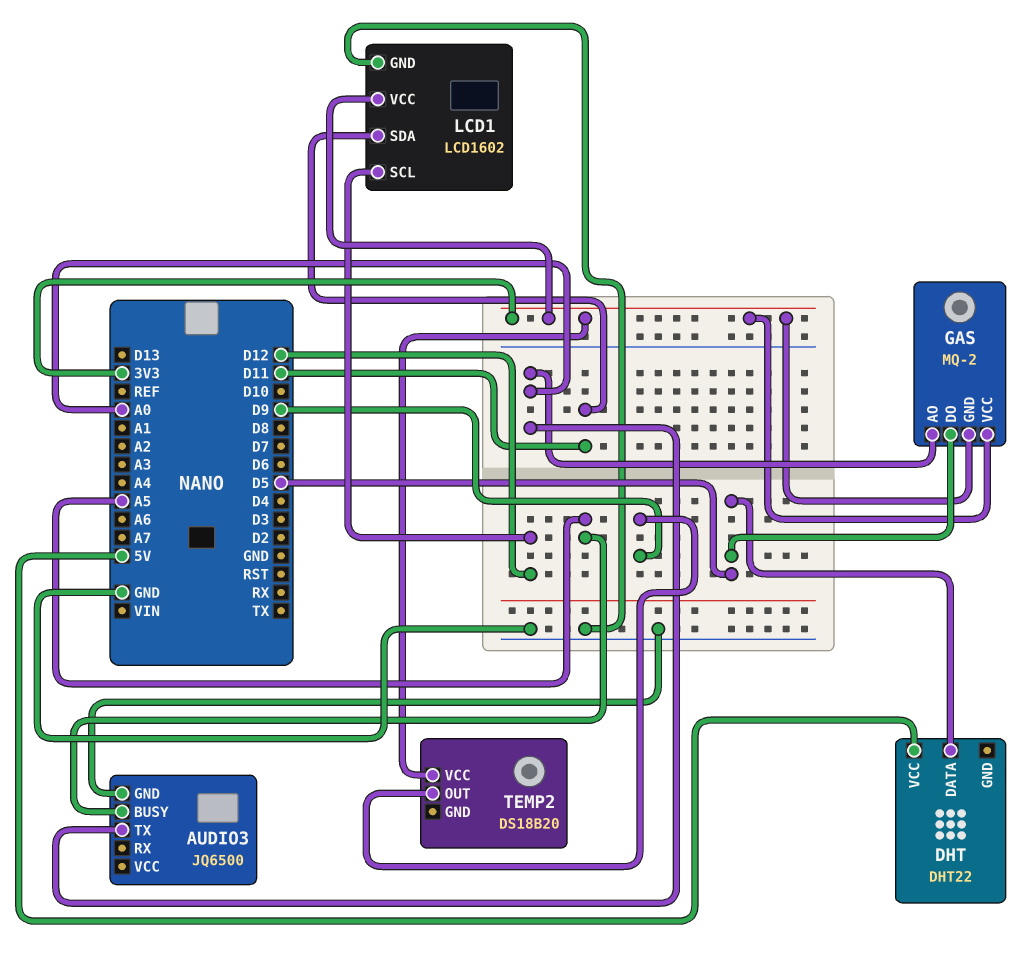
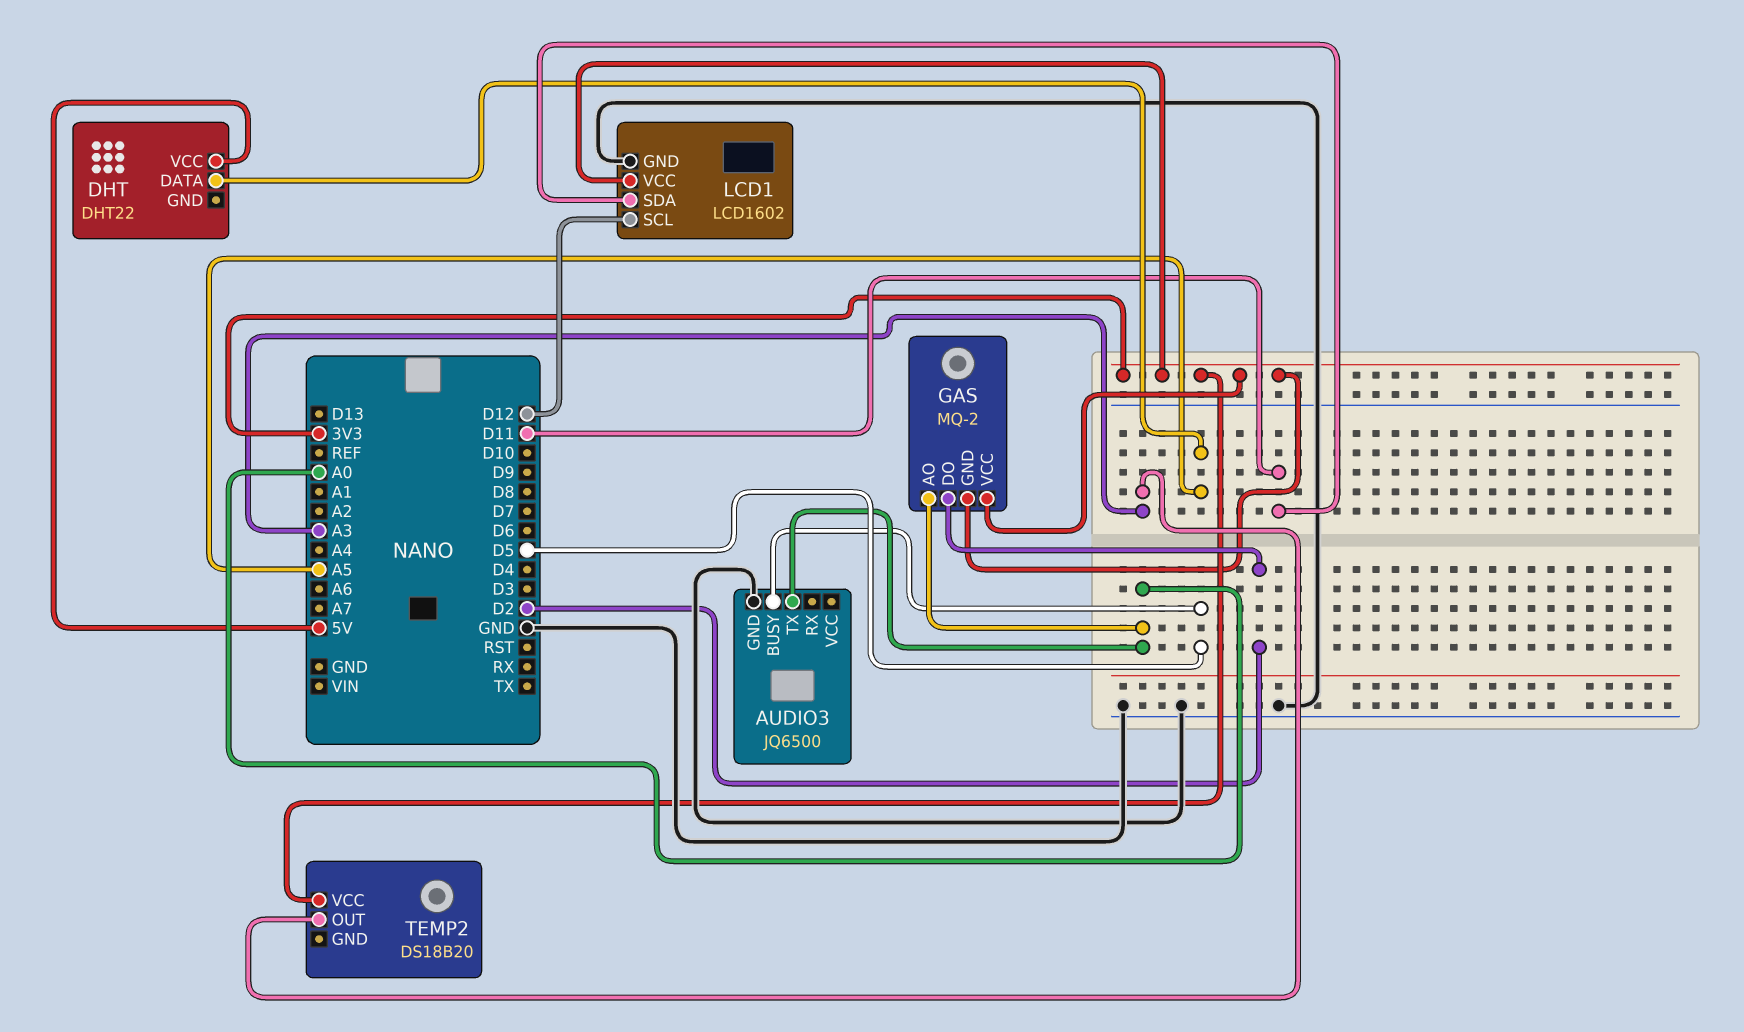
AUDIO3 pin BUSY: A5 -> D5
DHT pin DATA: D5 -> A5
GAS pin DO: D5 -> D2
TEMP2 pin OUT: D9 -> A3

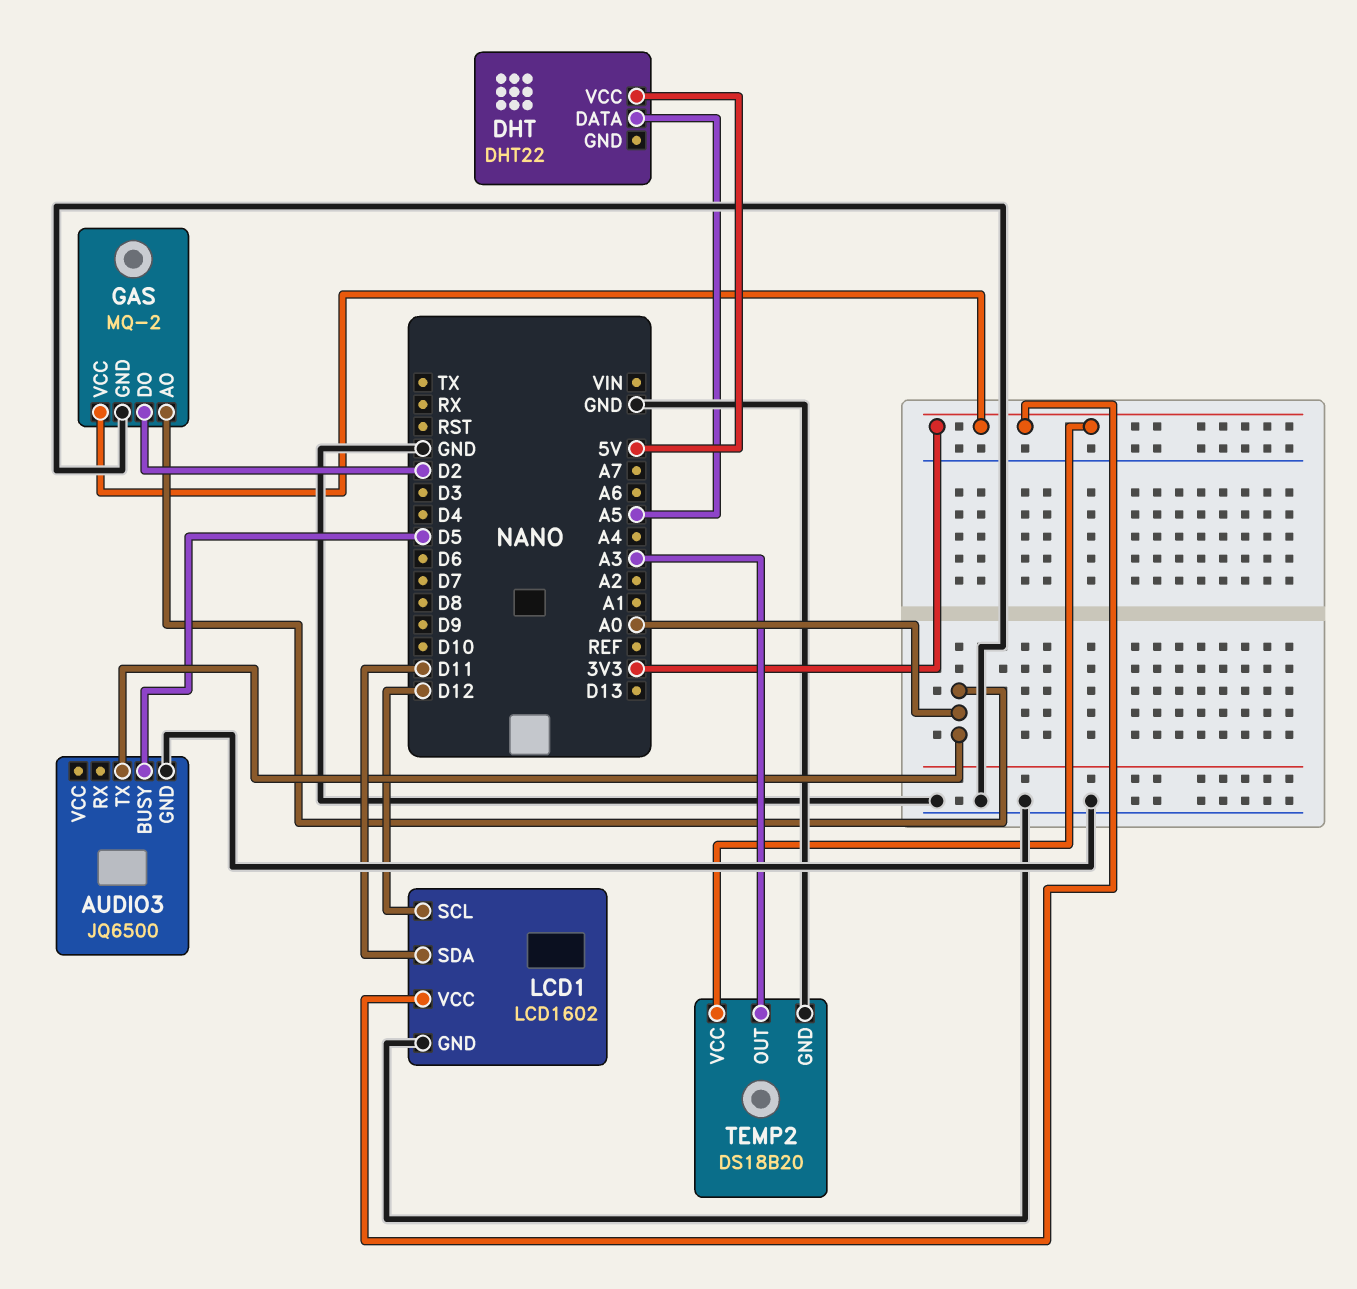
GAS pin GND: 3V3 -> GND
TEMP2 pin GND: none -> GND

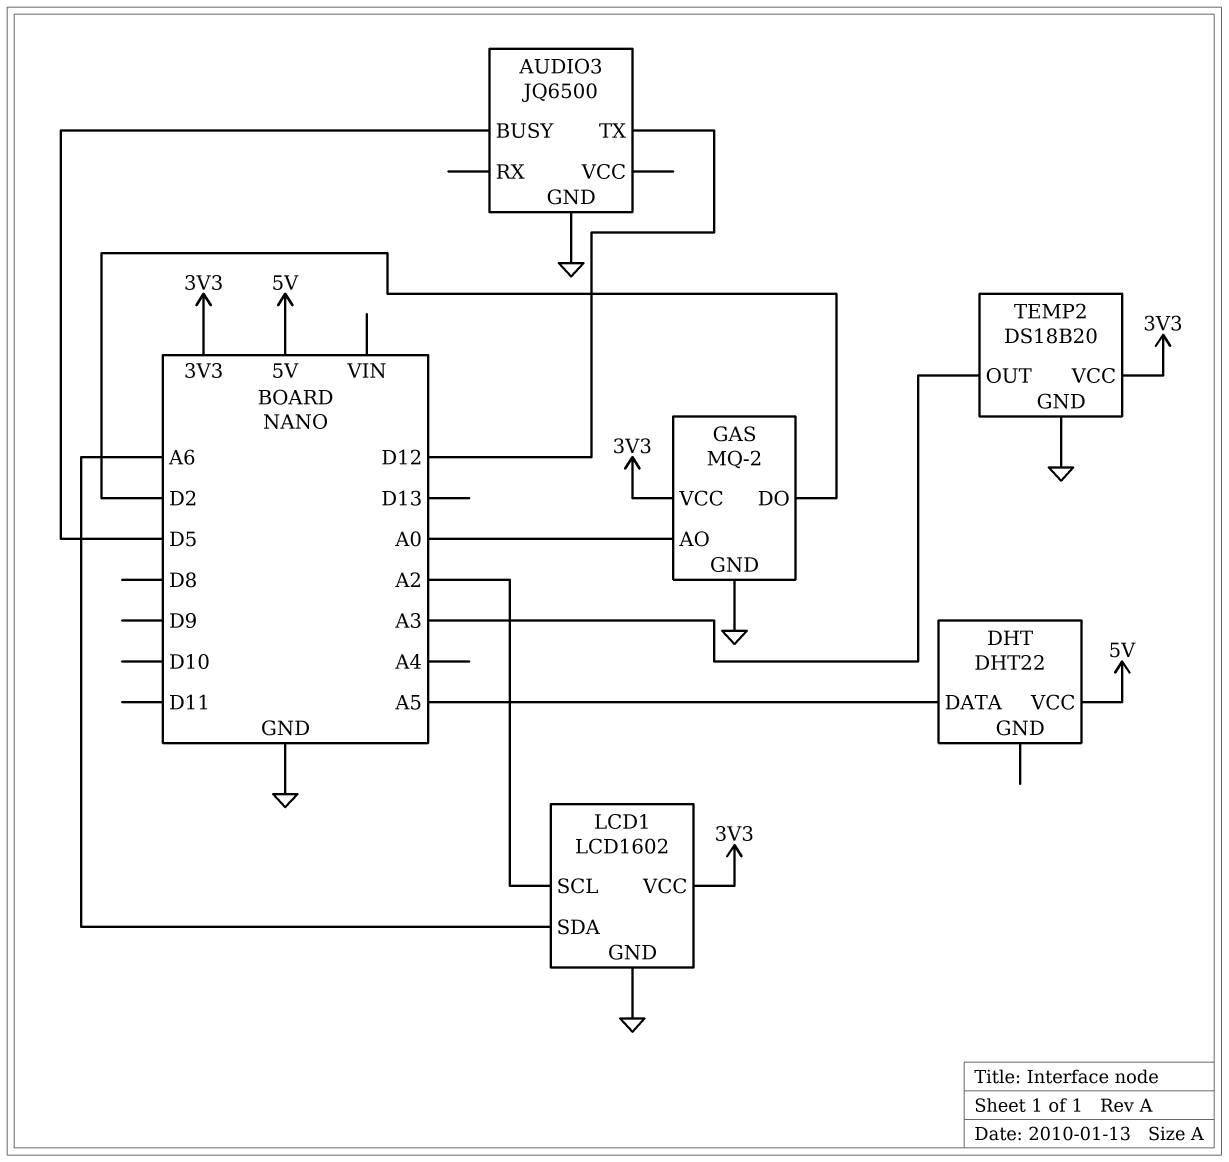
AUDIO3 pin TX: A0 -> D12
LCD1 pin SCL: D12 -> A2
LCD1 pin SDA: D11 -> A6

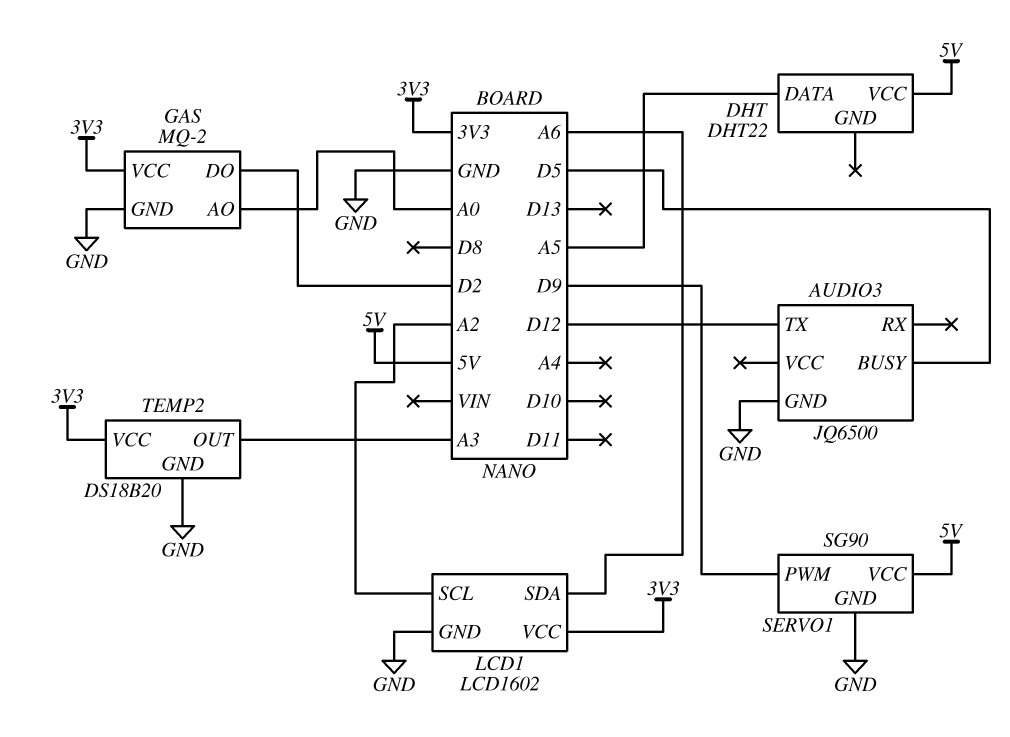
SERVO1: none -> SG90
SERVO1 pin GND: none -> GND
SERVO1 pin PWM: none -> D9
SERVO1 pin VCC: none -> 5V

